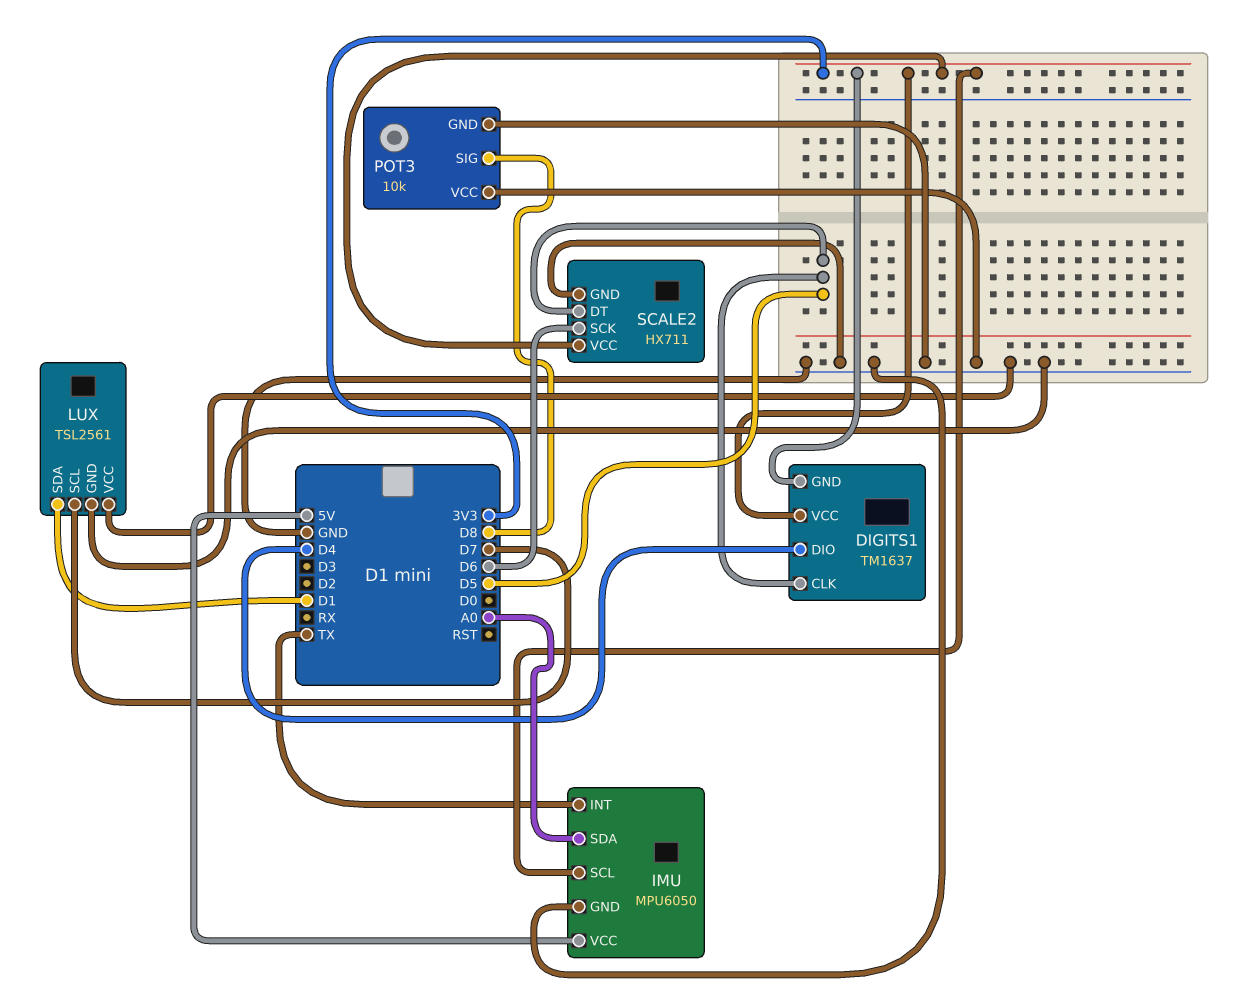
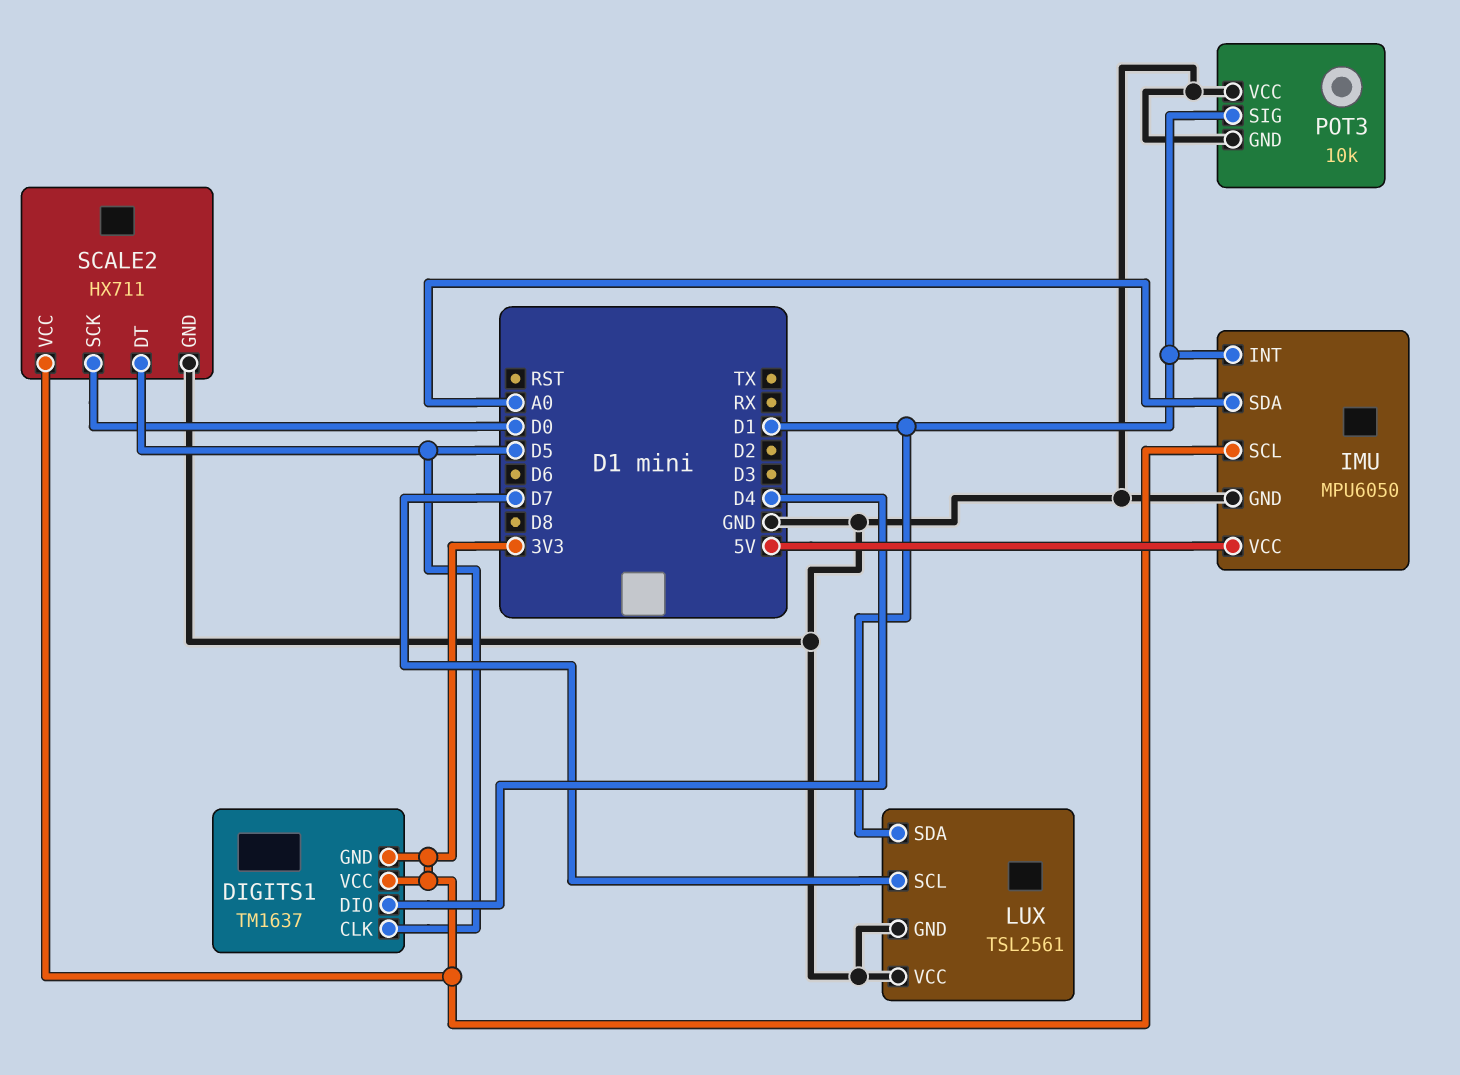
IMU pin INT: TX -> D1
POT3 pin SIG: D8 -> D1
SCALE2 pin SCK: D6 -> D0

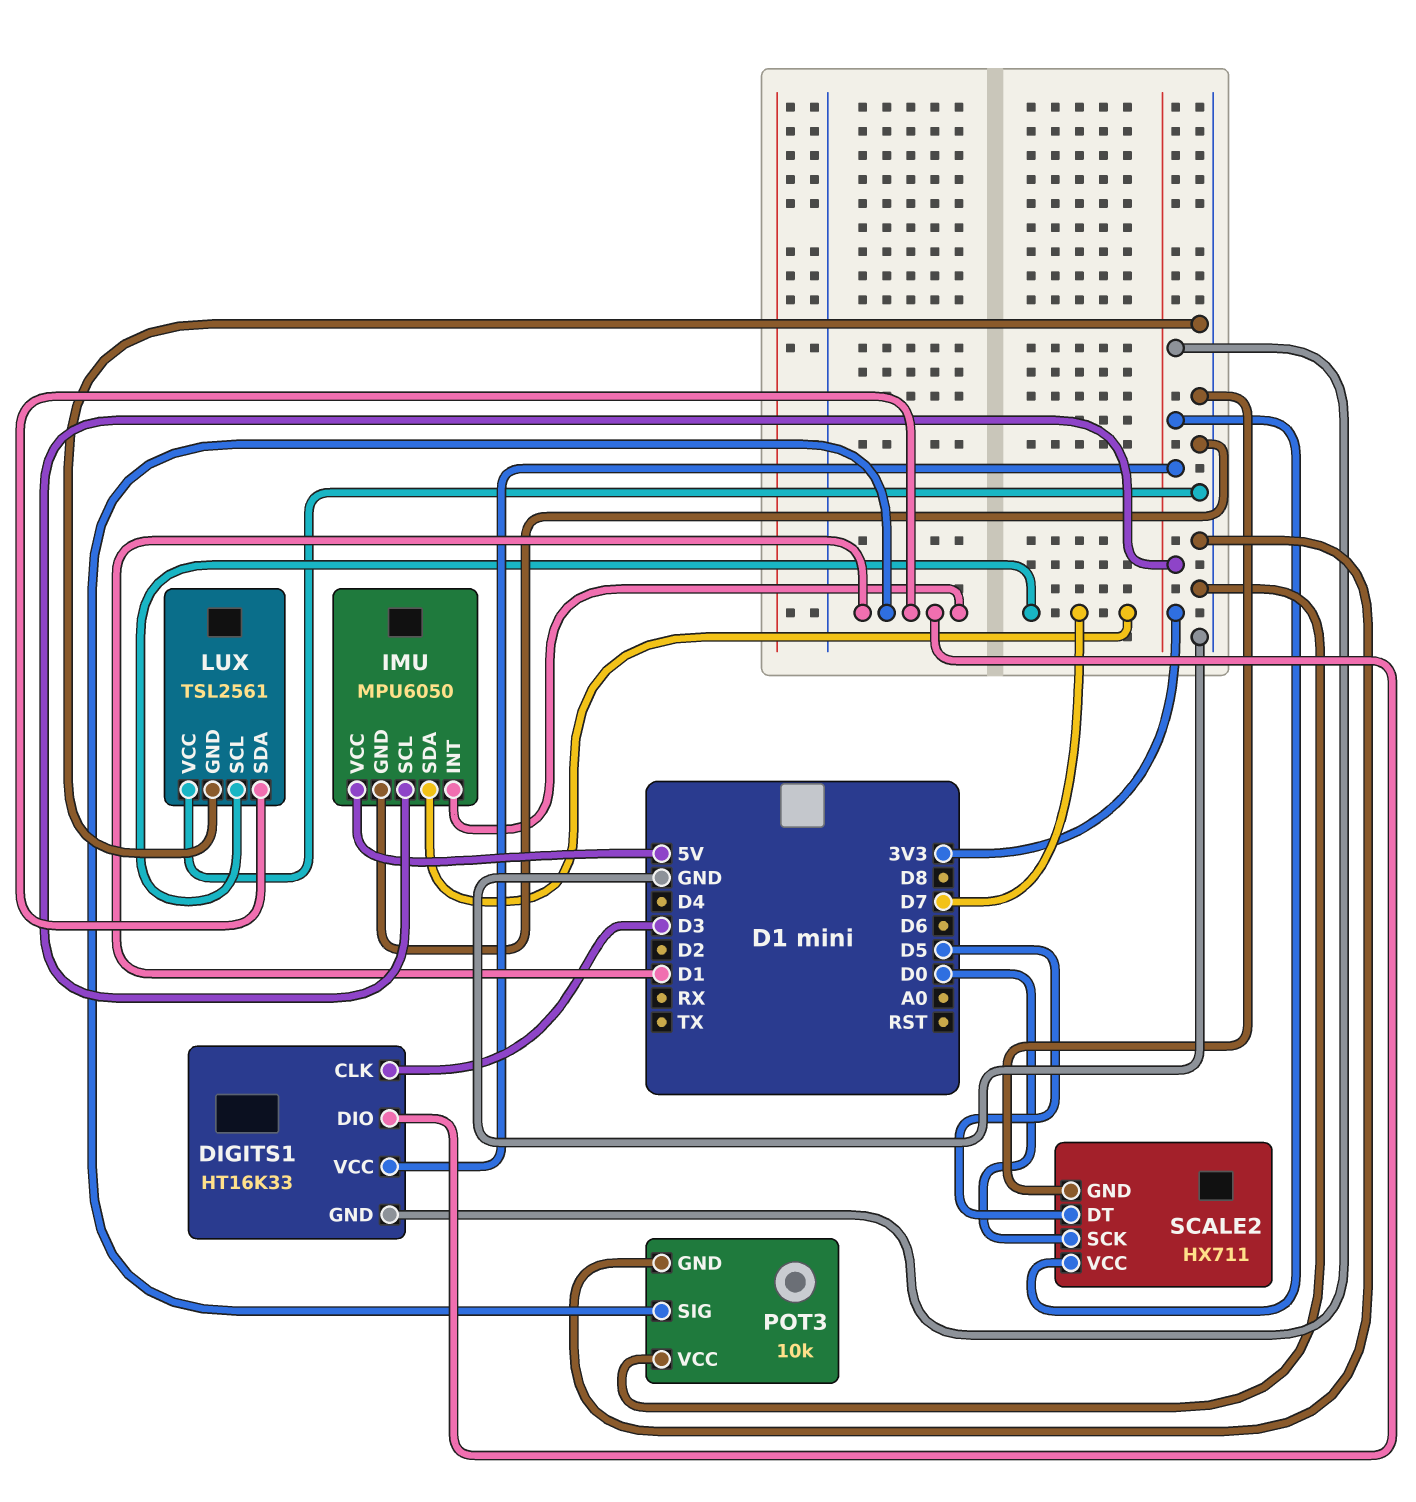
DIGITS1: TM1637 -> HT16K33
DIGITS1 pin CLK: D5 -> D3
DIGITS1 pin DIO: D4 -> D1
IMU pin SDA: A0 -> D7

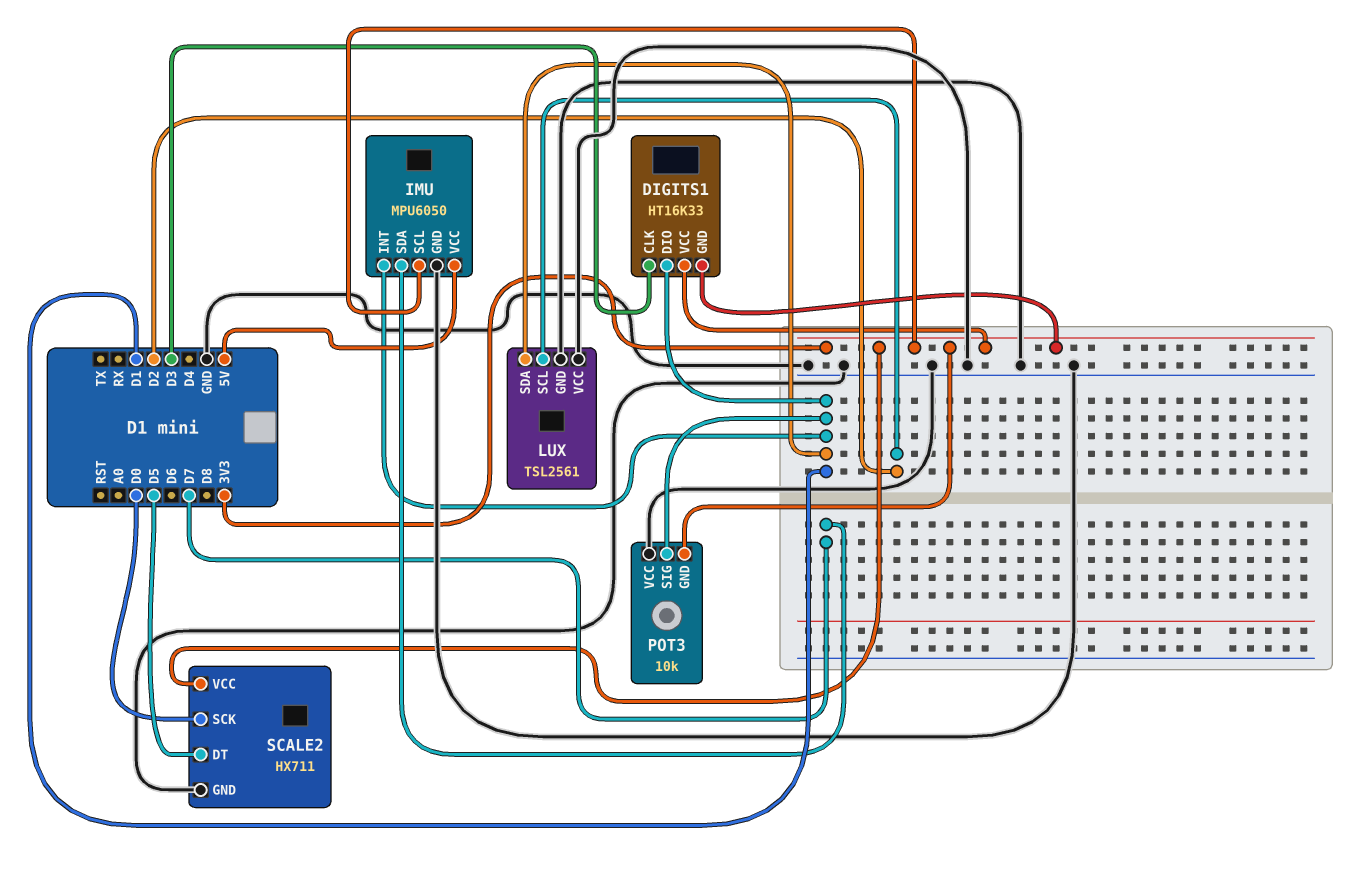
LUX pin SCL: D7 -> D2
POT3 pin GND: GND -> 3V3

